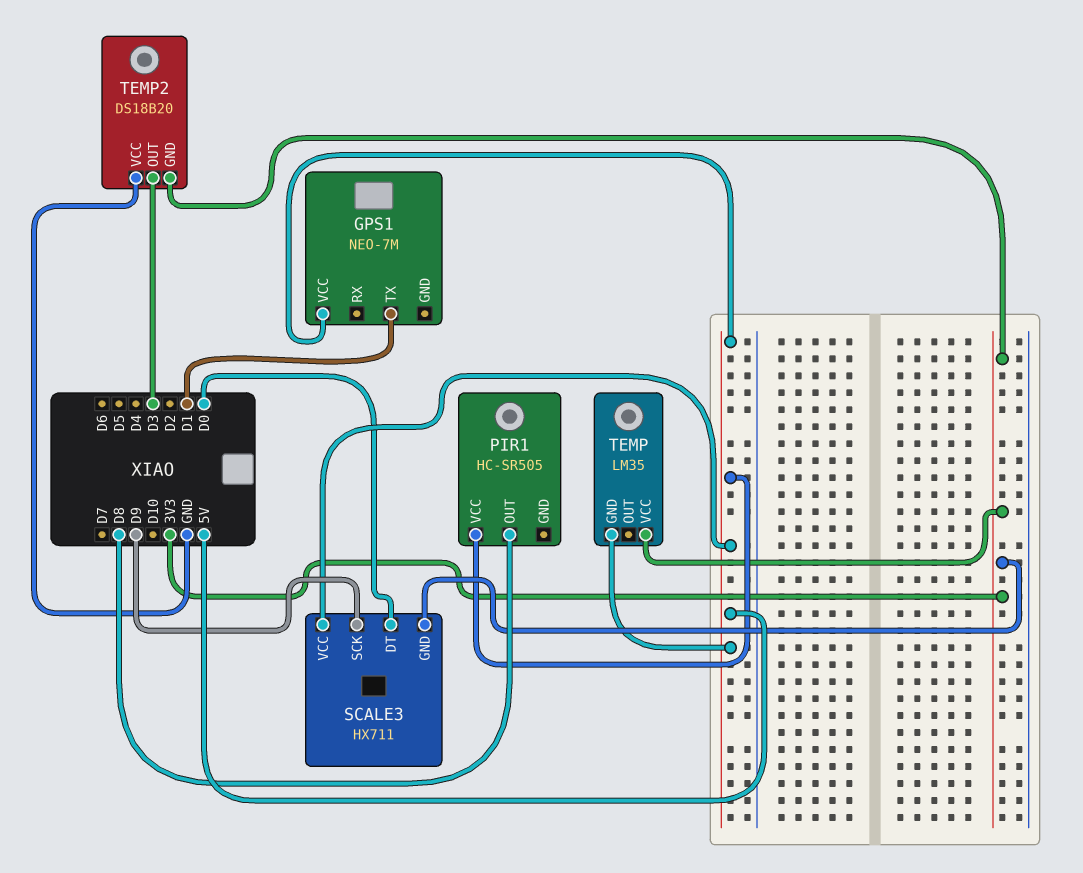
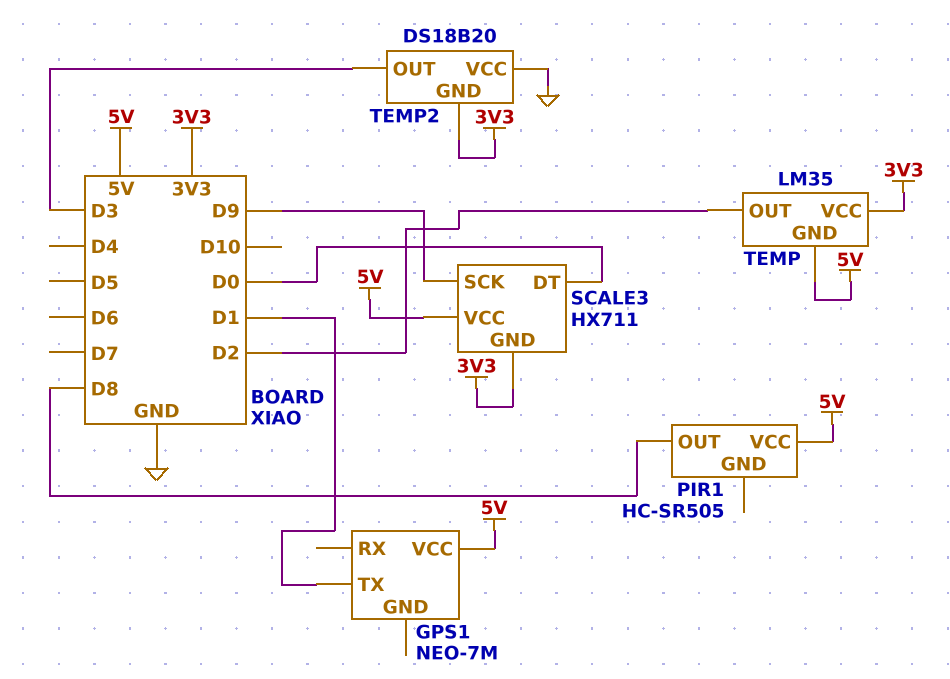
TEMP pin OUT: none -> D2

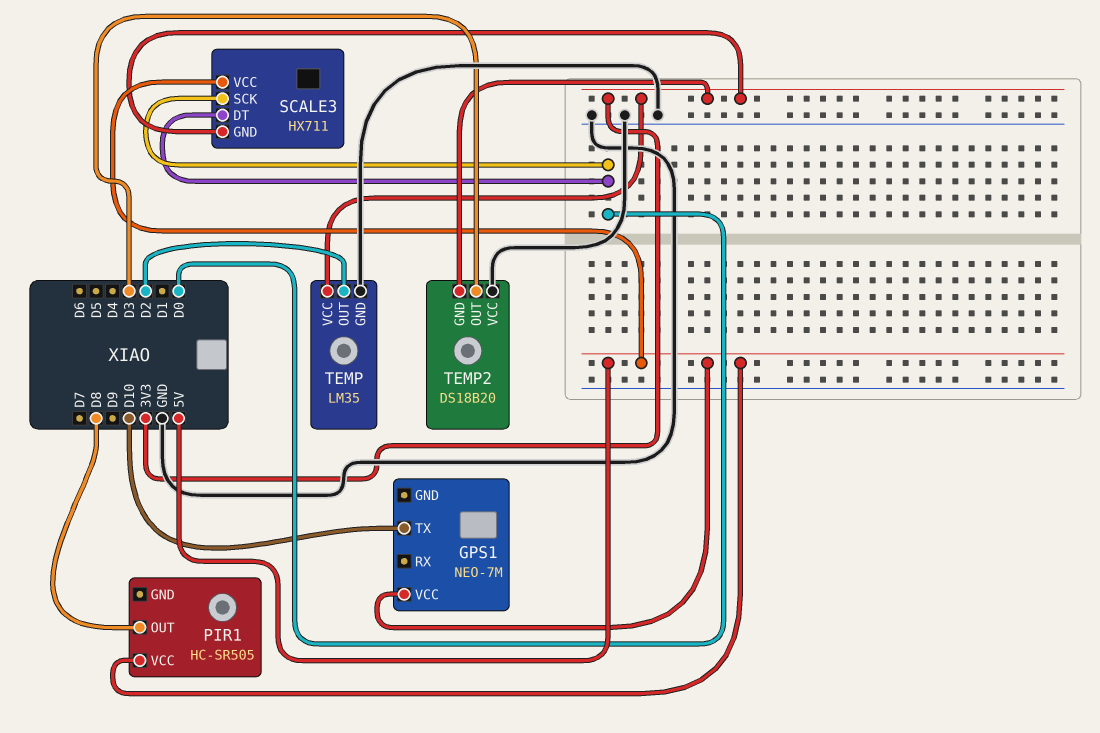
GPS1 pin TX: D1 -> D10
SCALE3 pin SCK: D9 -> D0
TEMP pin GND: 5V -> GND

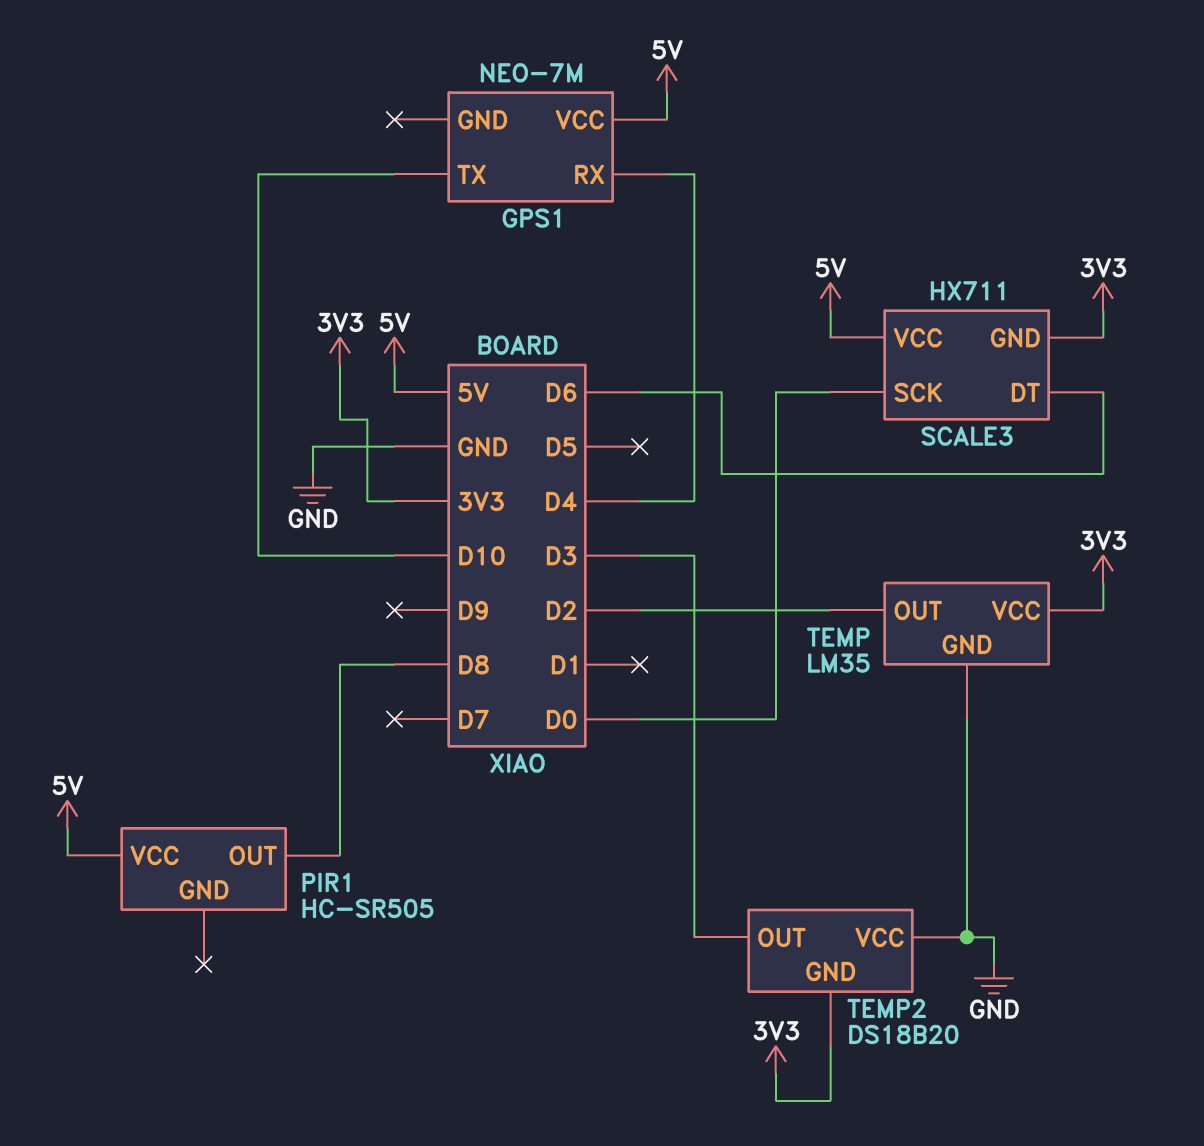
GPS1 pin RX: none -> D4
SCALE3 pin DT: D0 -> D6

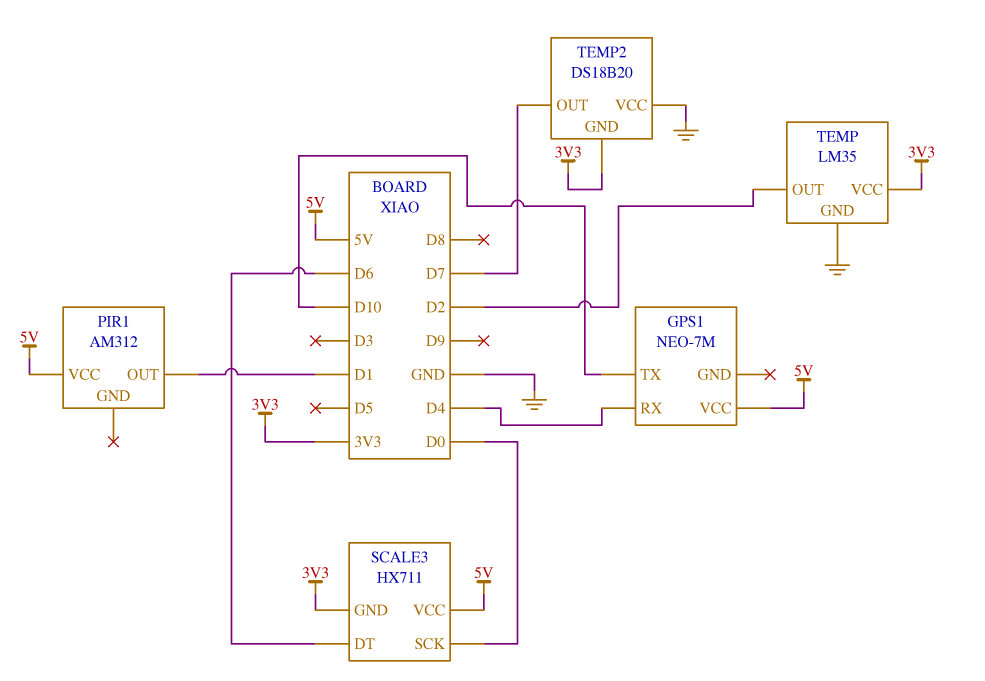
PIR1: HC-SR505 -> AM312
PIR1 pin OUT: D8 -> D1
TEMP2 pin OUT: D3 -> D7

